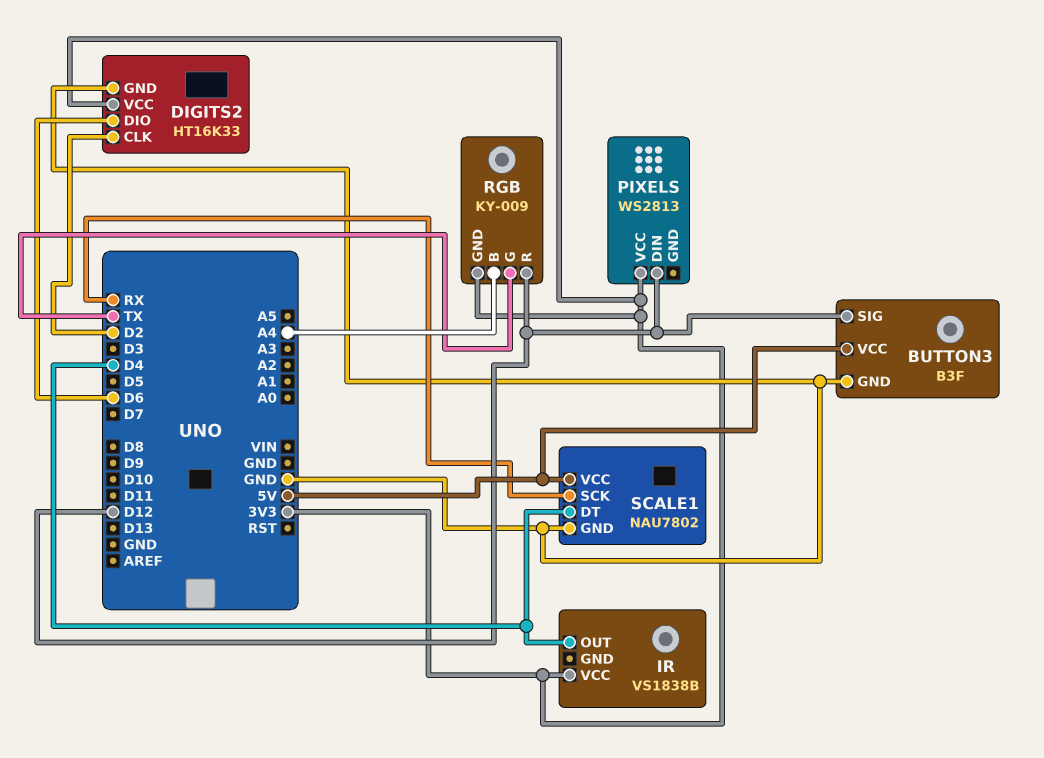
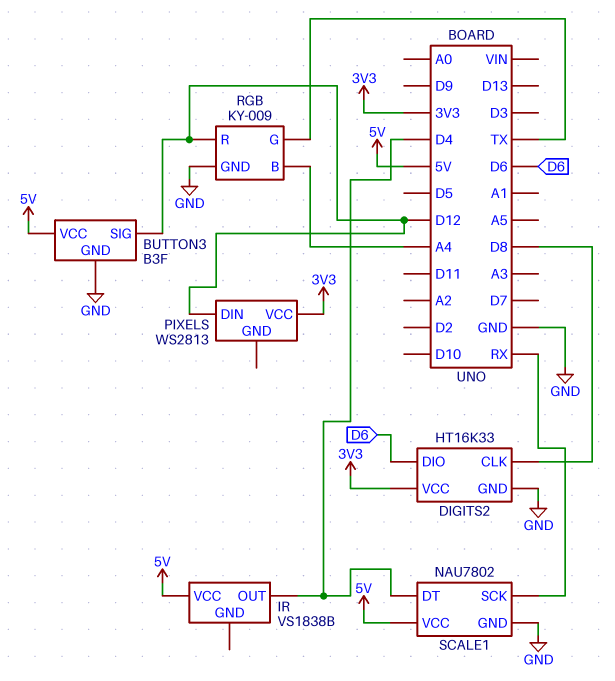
DIGITS2 pin CLK: D2 -> D8
IR pin VCC: 3V3 -> 5V
RGB pin GND: 3V3 -> GND

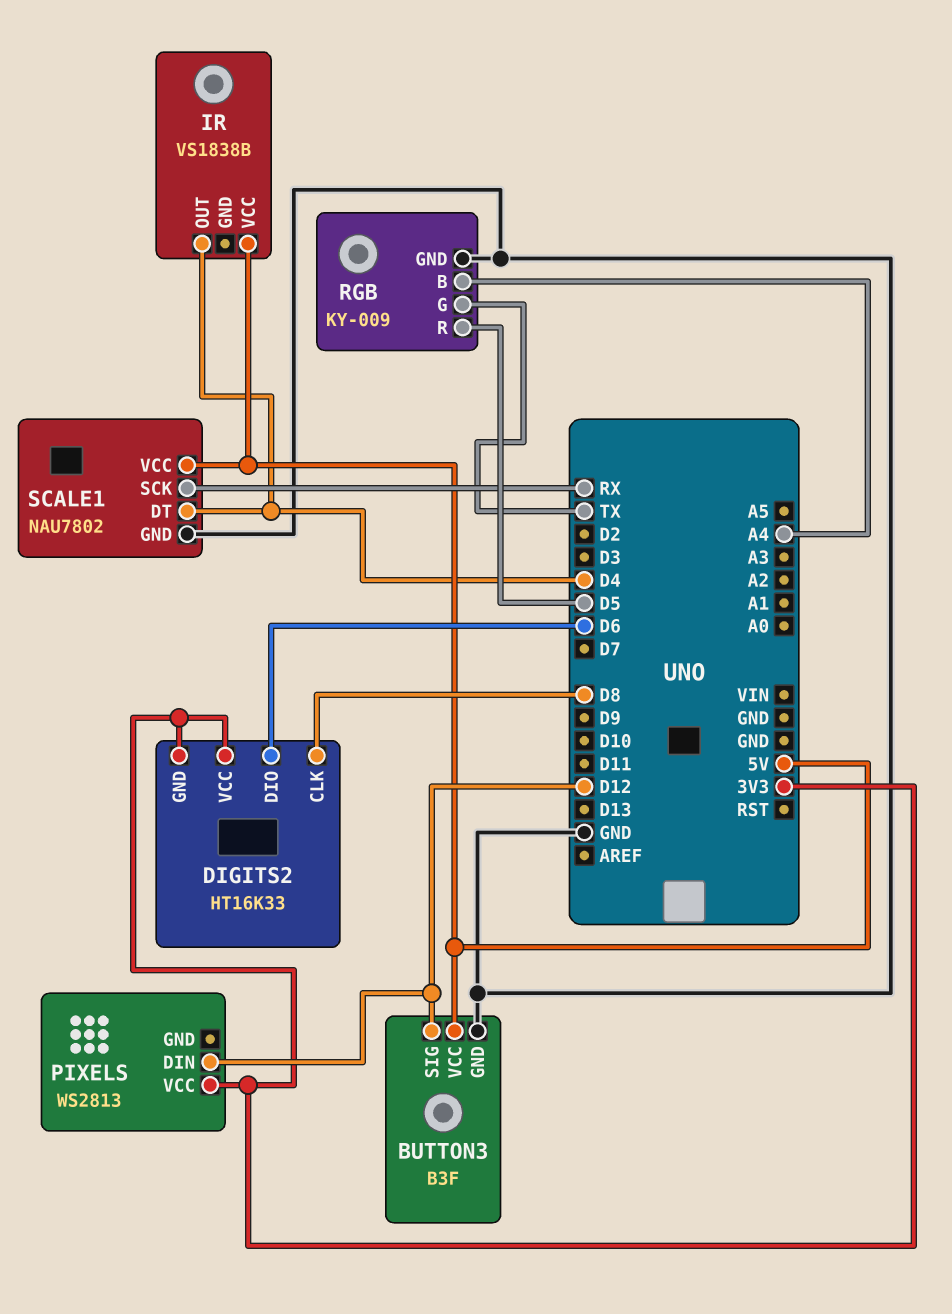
DIGITS2 pin GND: GND -> 3V3
RGB pin R: D12 -> D5

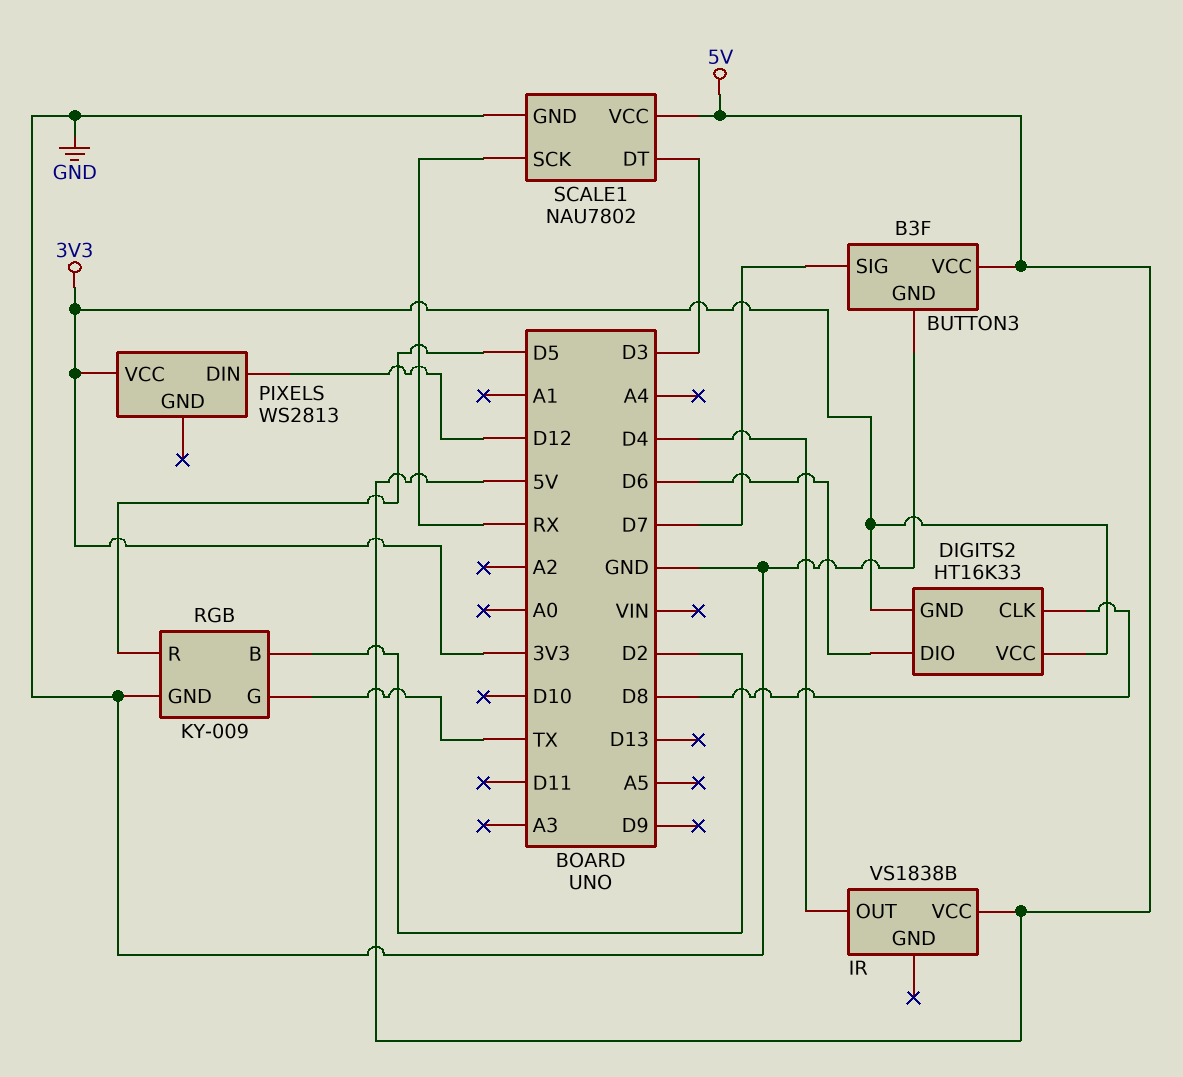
BUTTON3 pin SIG: D12 -> D7
RGB pin B: A4 -> D2
SCALE1 pin DT: D4 -> D3

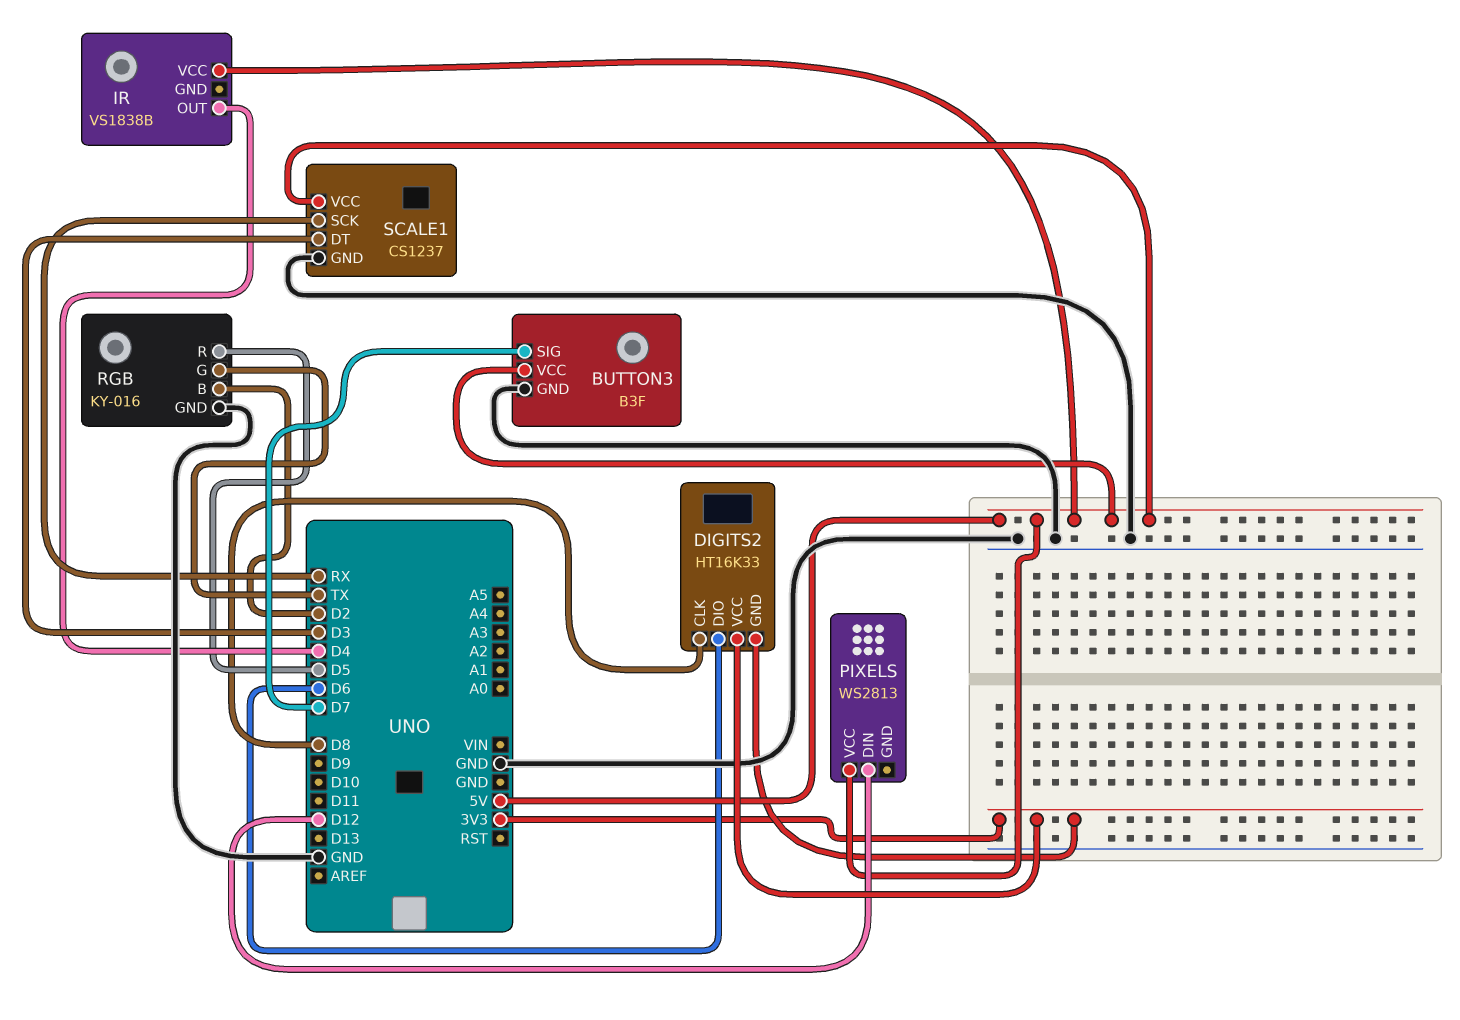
PIXELS pin VCC: 3V3 -> 5V
RGB: KY-009 -> KY-016
SCALE1: NAU7802 -> CS1237

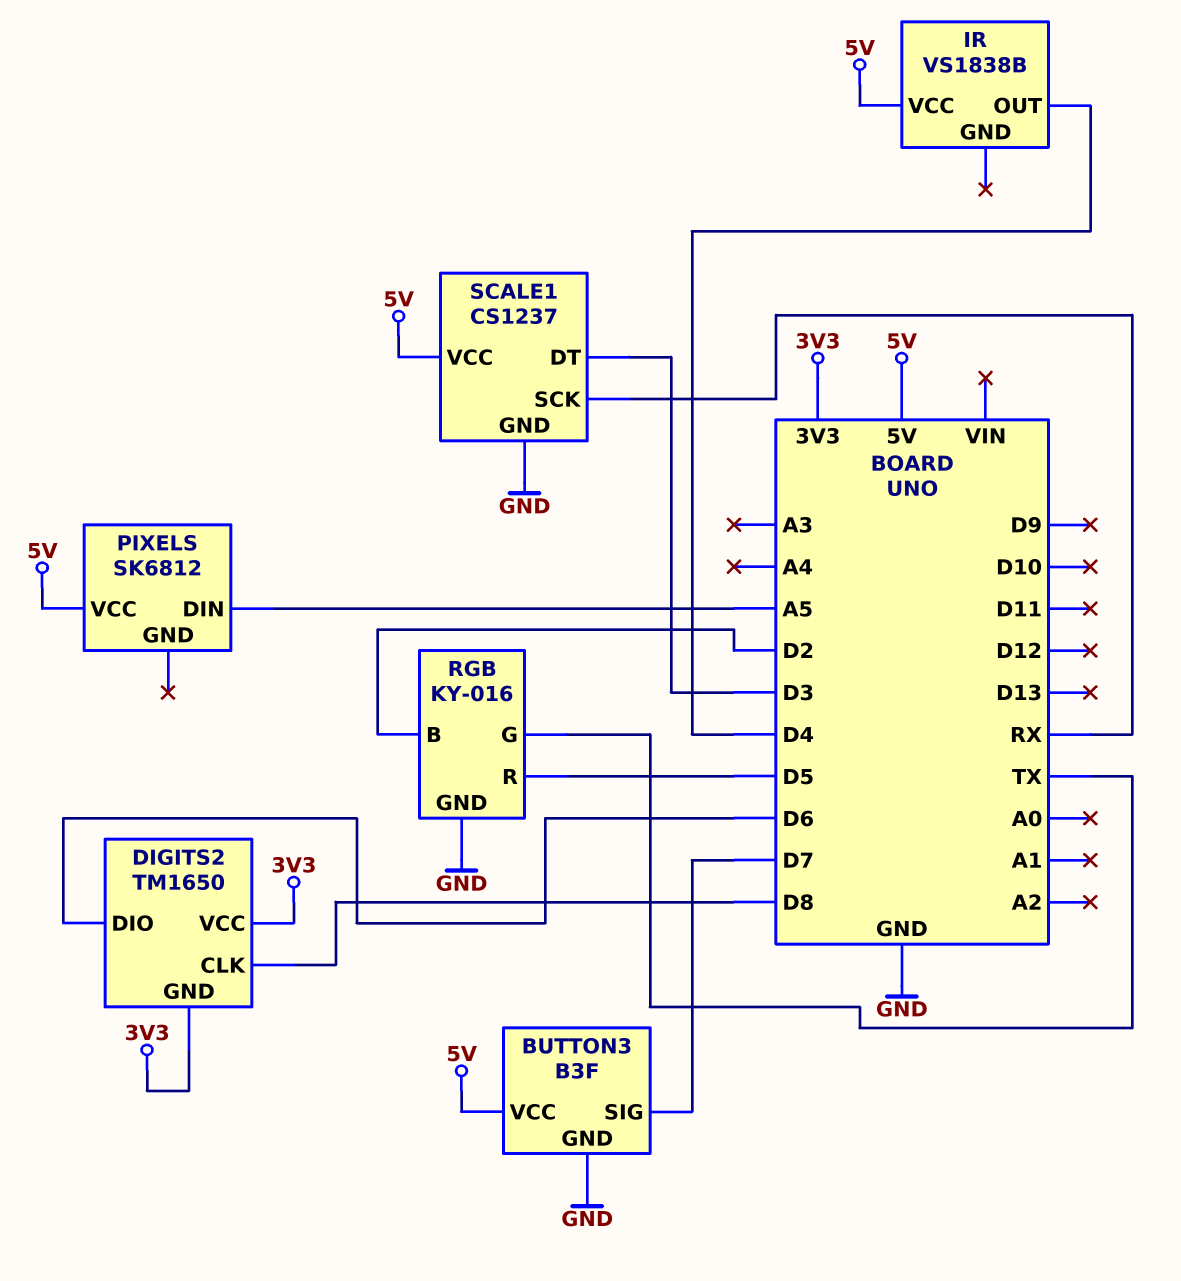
DIGITS2: HT16K33 -> TM1650
PIXELS: WS2813 -> SK6812
PIXELS pin DIN: D12 -> A5

